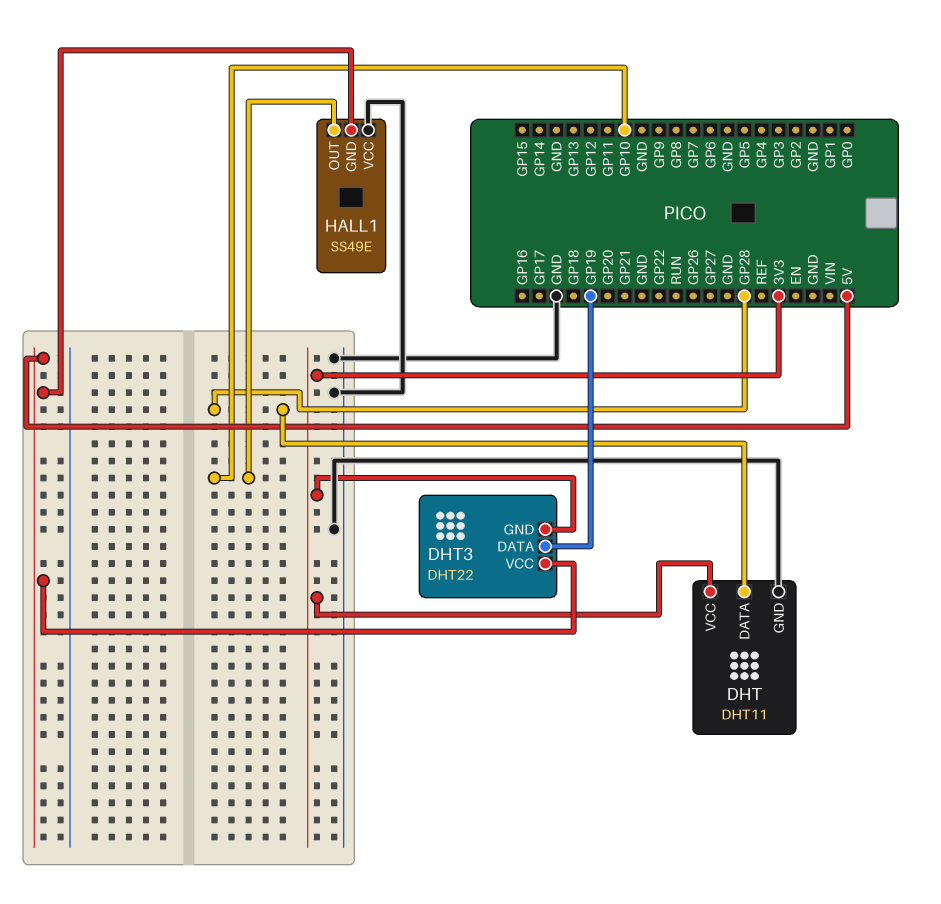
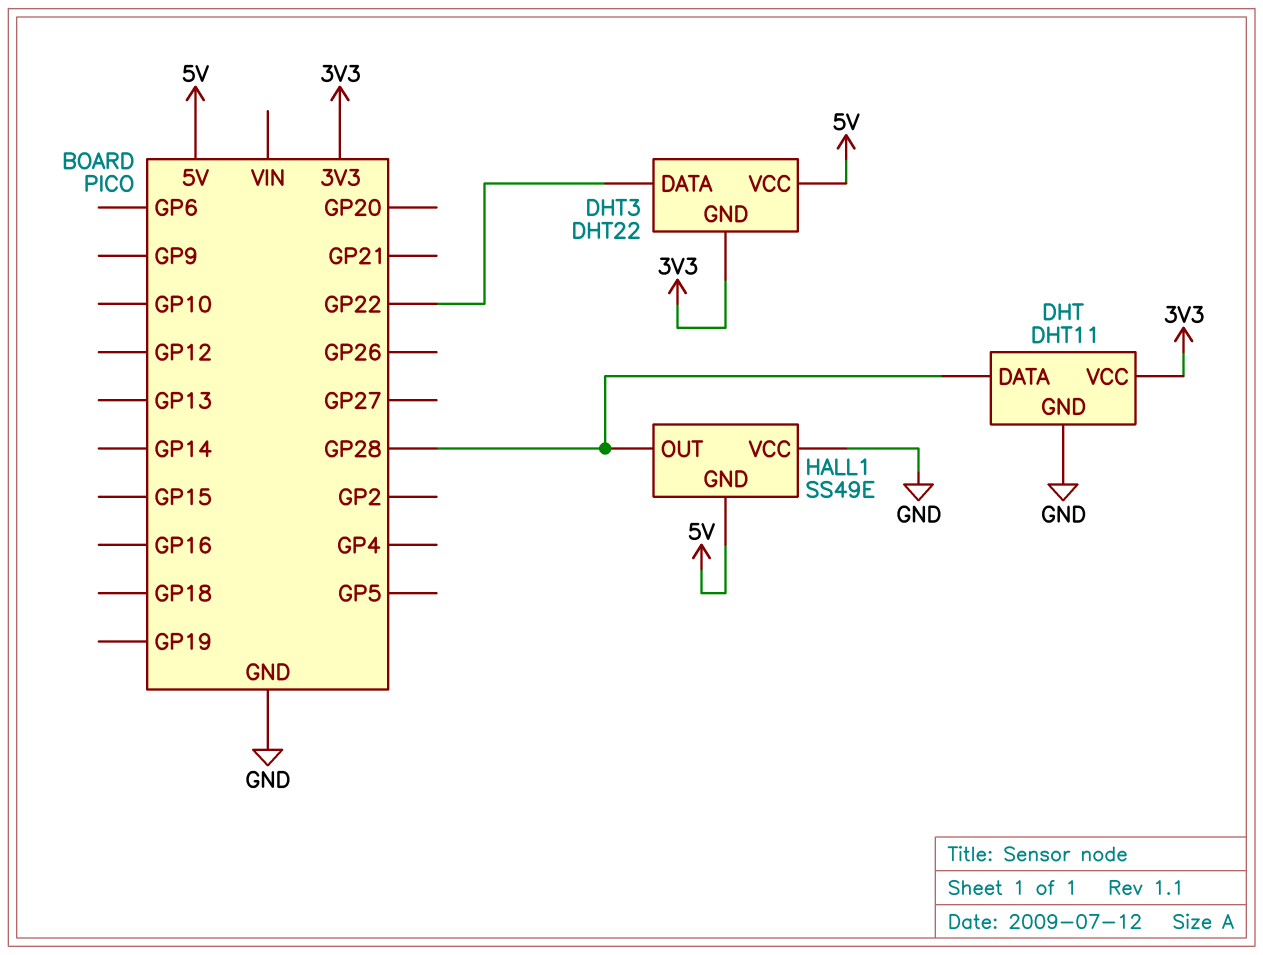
DHT3 pin DATA: GP19 -> GP22
HALL1 pin OUT: GP10 -> GP28

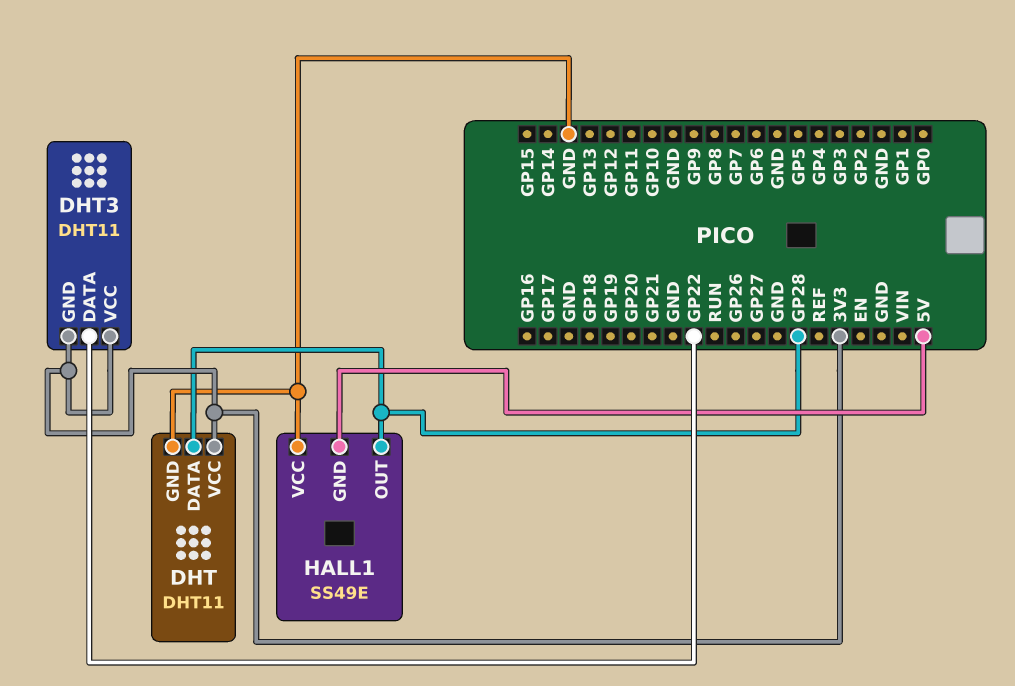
DHT3: DHT22 -> DHT11
DHT3 pin VCC: 5V -> 3V3

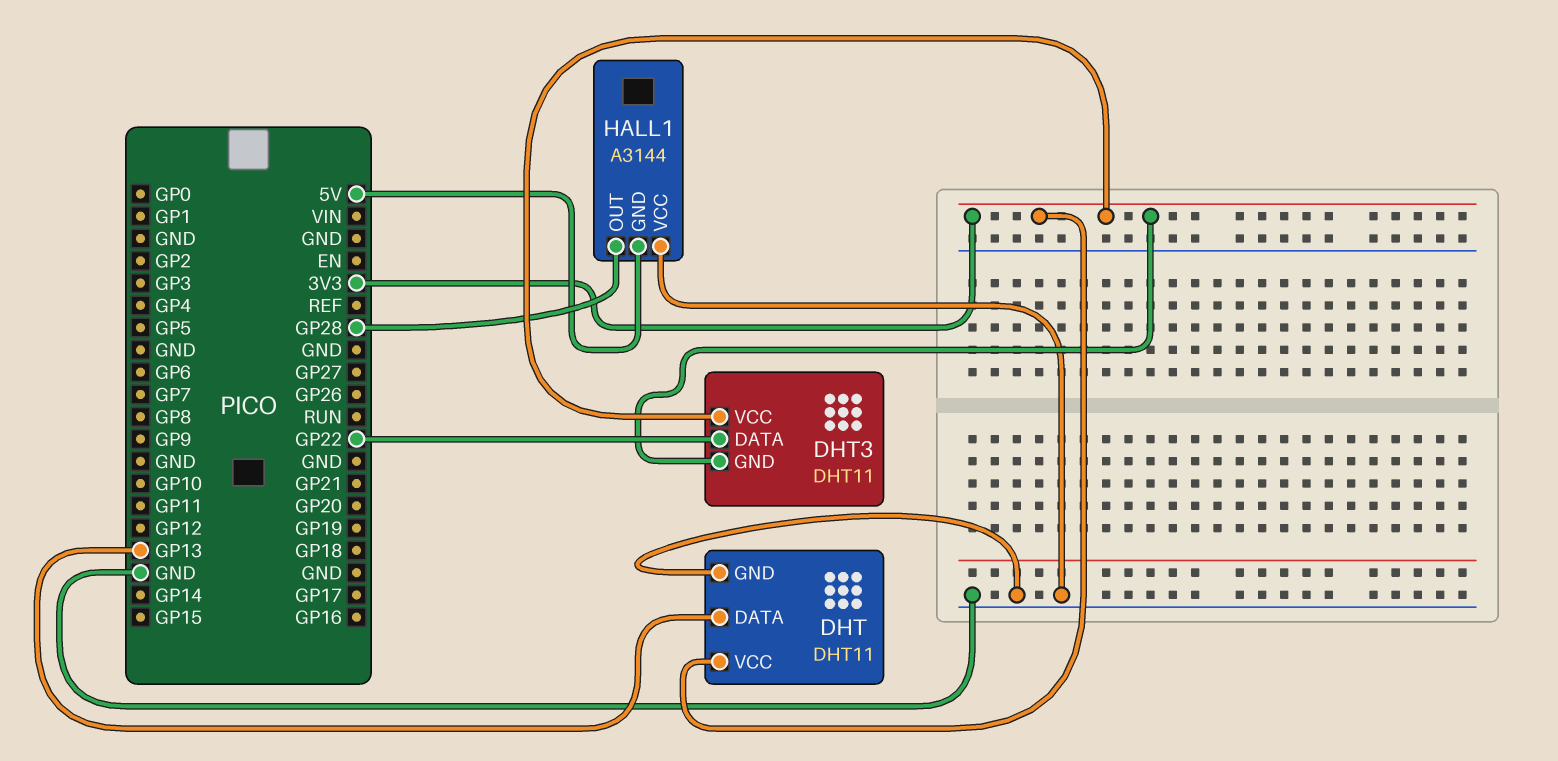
DHT pin DATA: GP28 -> GP13
HALL1: SS49E -> A3144

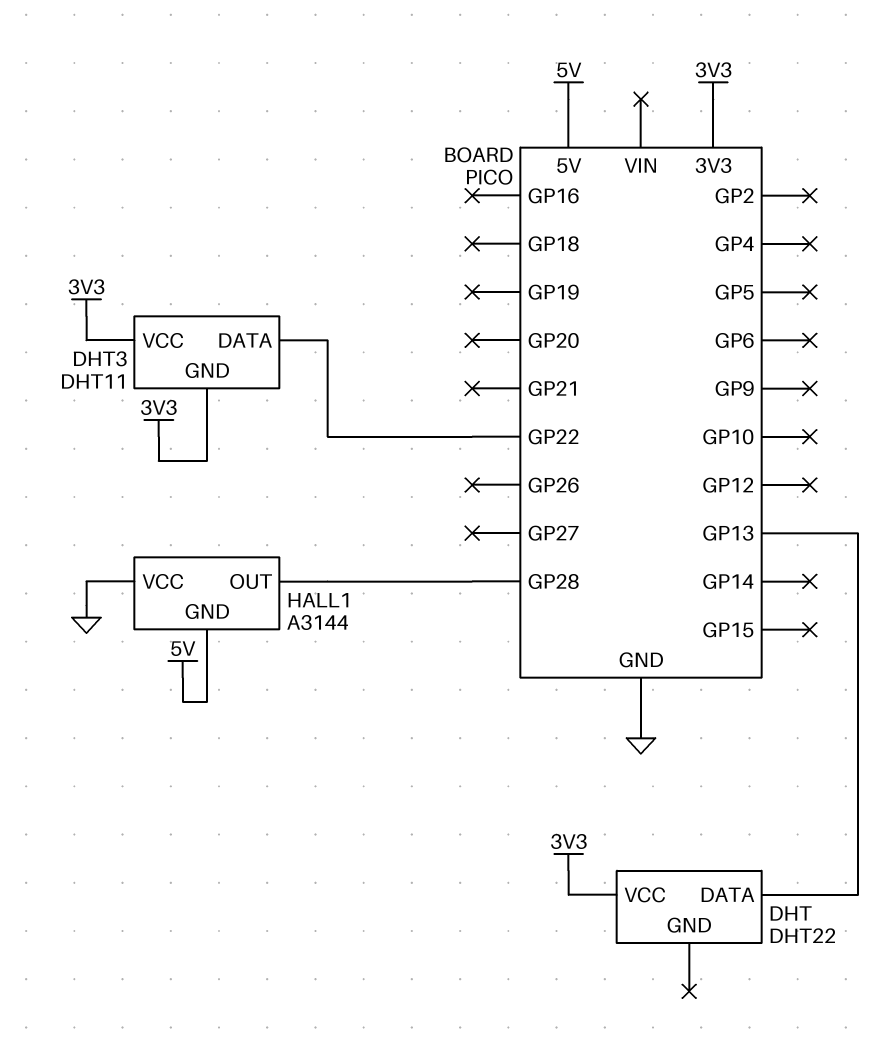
DHT: DHT11 -> DHT22
DHT pin GND: GND -> none

